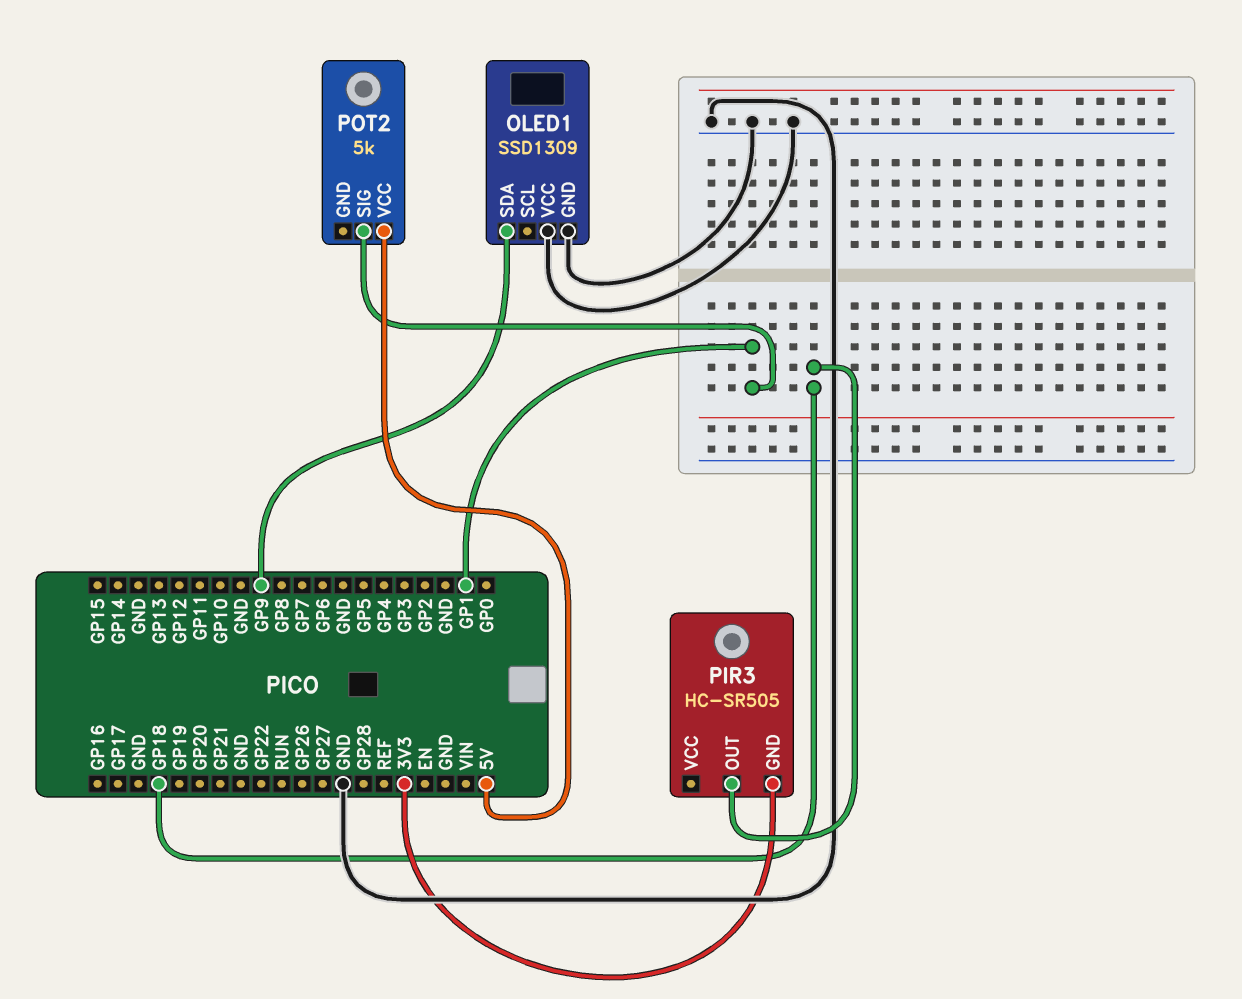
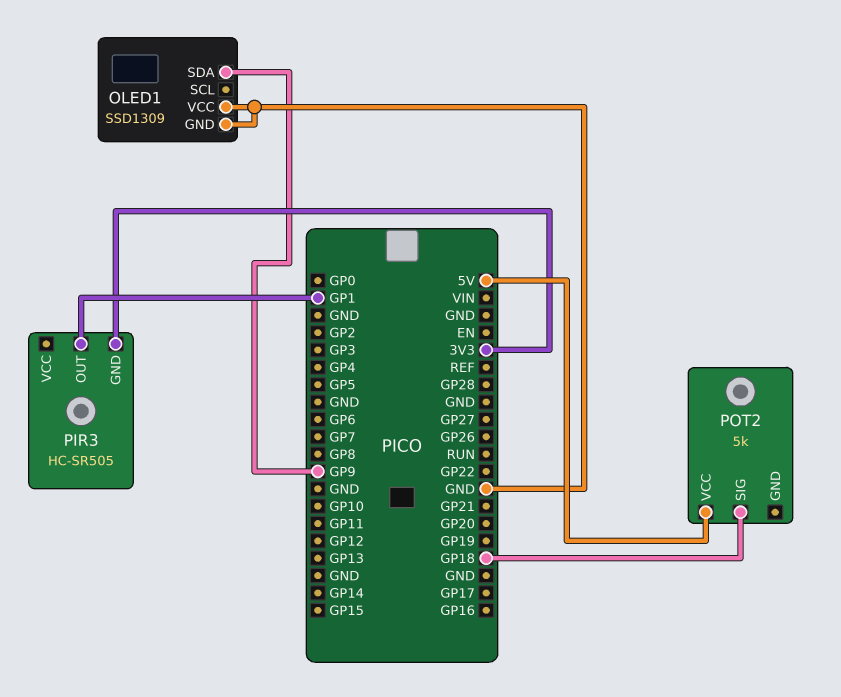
PIR3 pin OUT: GP18 -> GP1
POT2 pin SIG: GP1 -> GP18

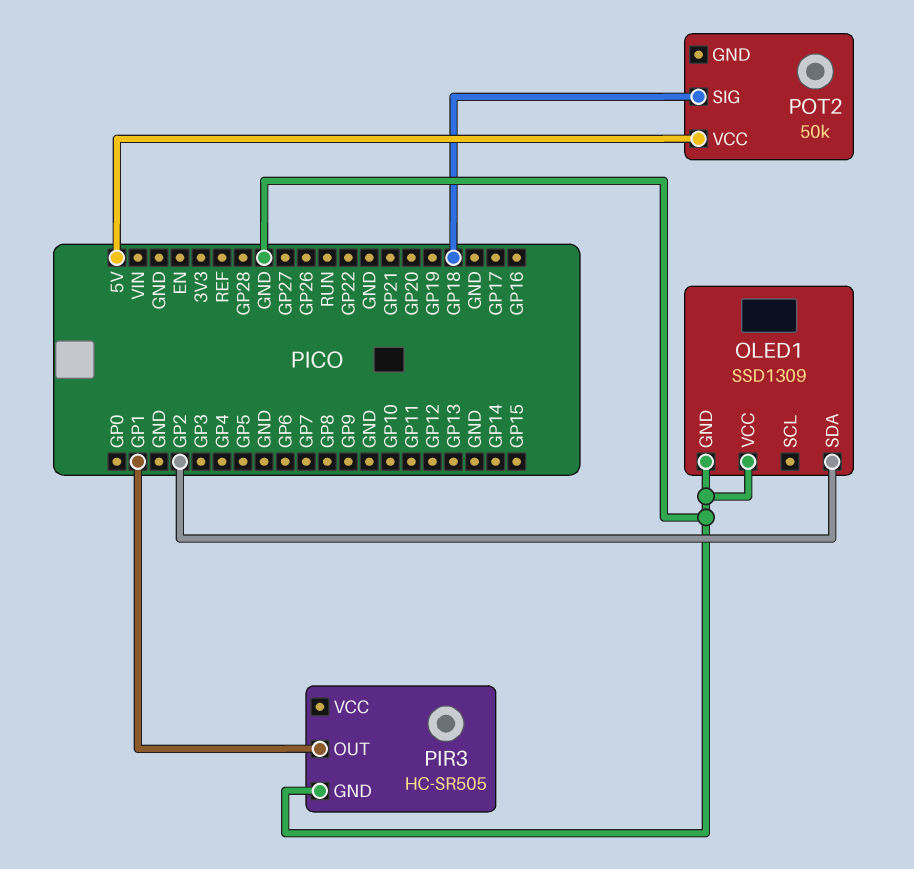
OLED1 pin SDA: GP9 -> GP2
PIR3 pin GND: 3V3 -> GND
POT2: 5k -> 50k

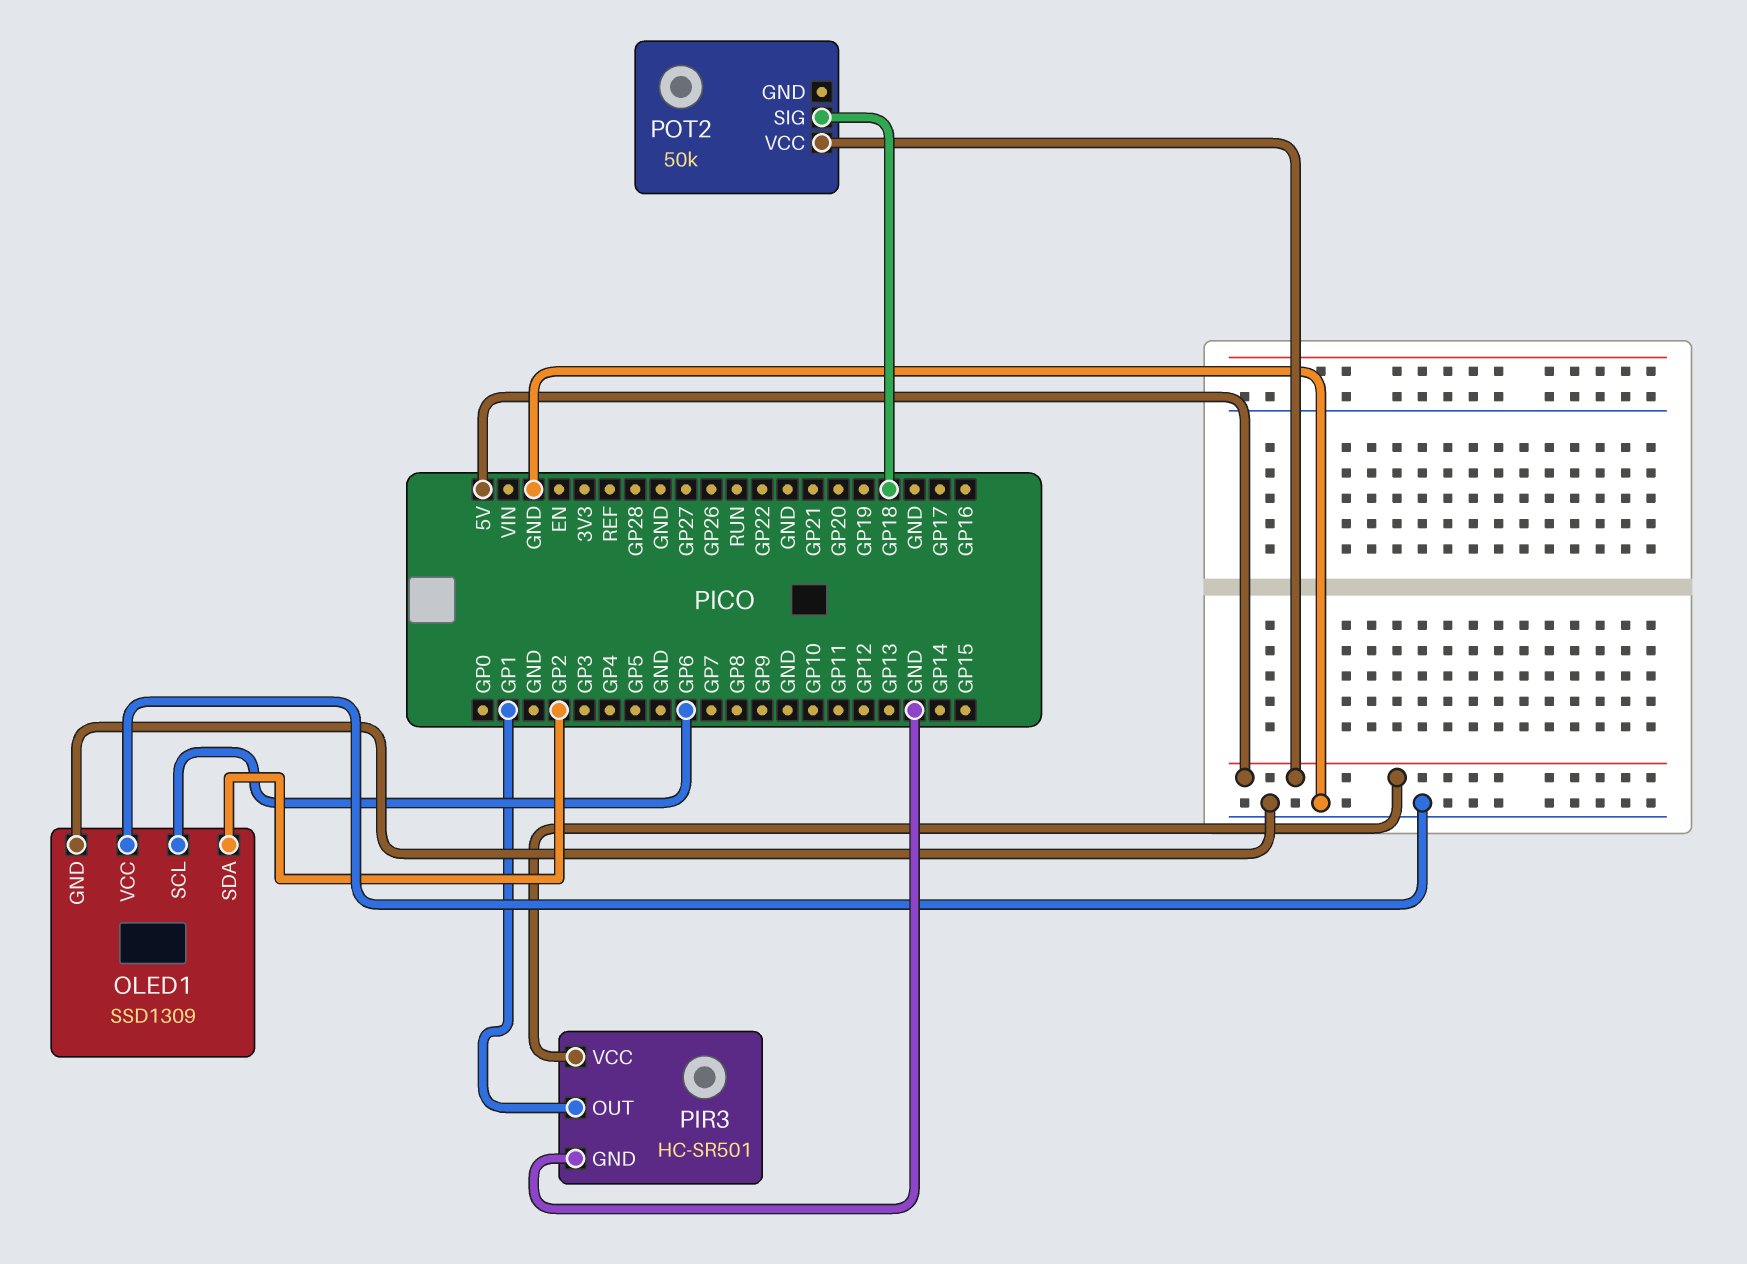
OLED1 pin SCL: none -> GP6
PIR3: HC-SR505 -> HC-SR501
PIR3 pin VCC: none -> 5V

